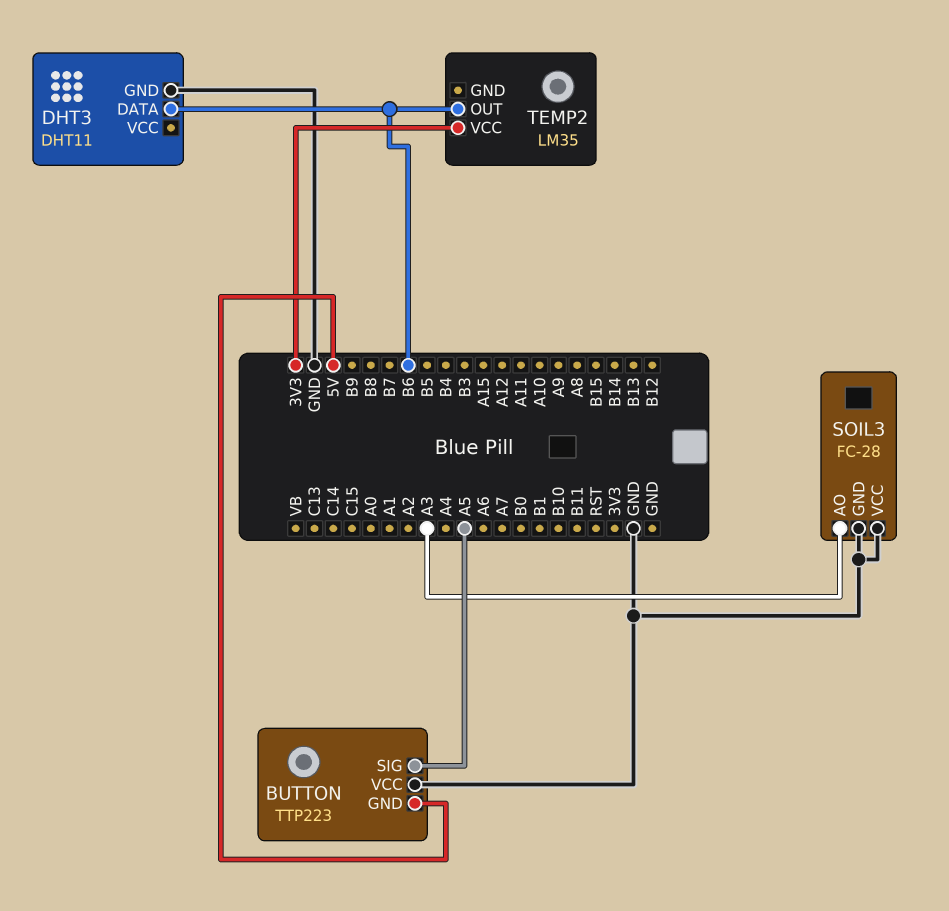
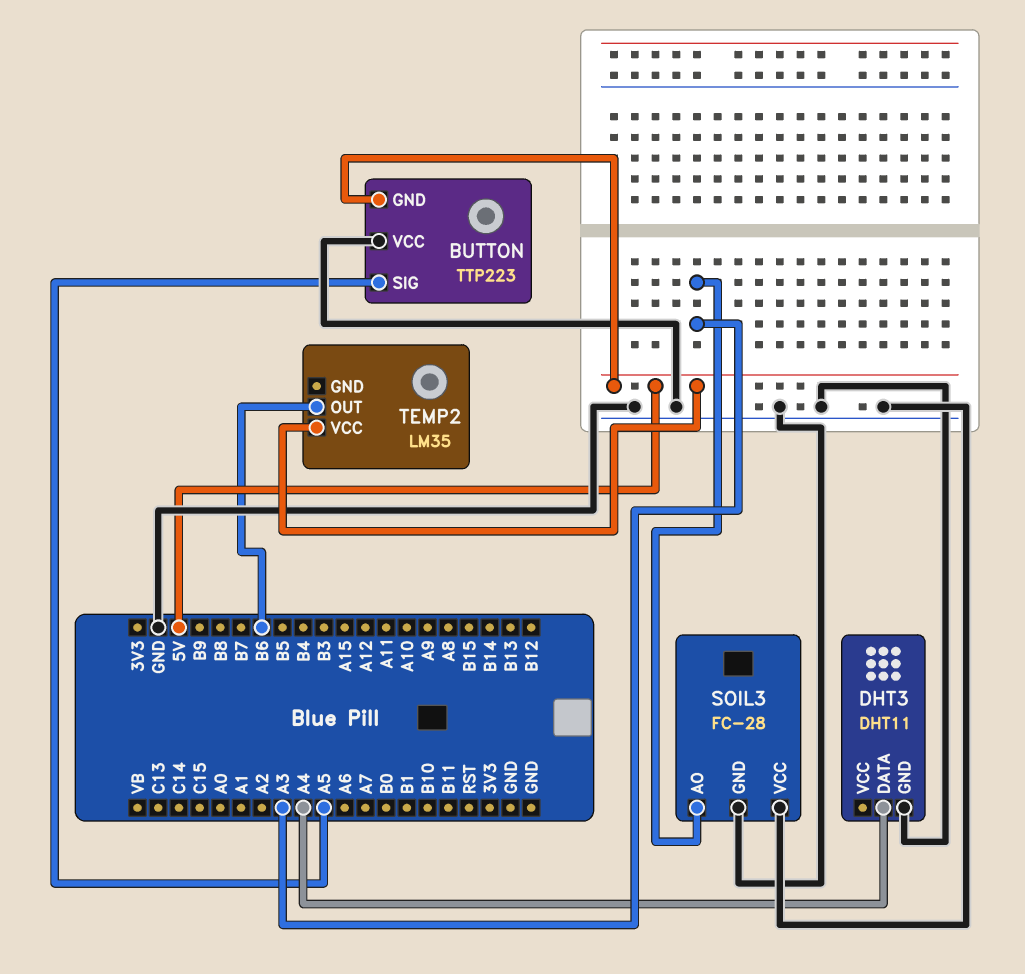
DHT3 pin DATA: B6 -> A4
TEMP2 pin VCC: 3V3 -> 5V

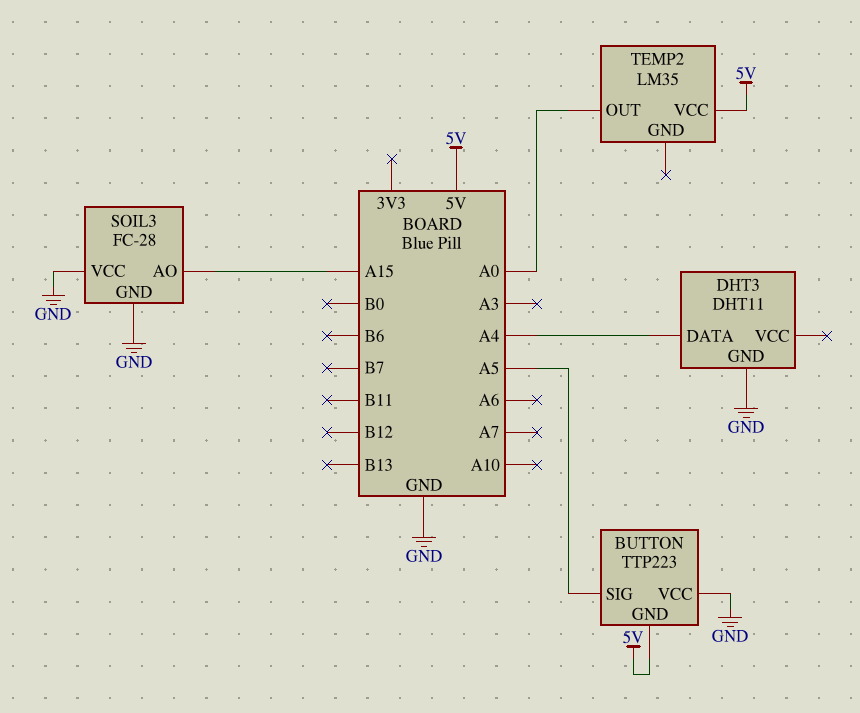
SOIL3 pin AO: A3 -> A15
TEMP2 pin OUT: B6 -> A0

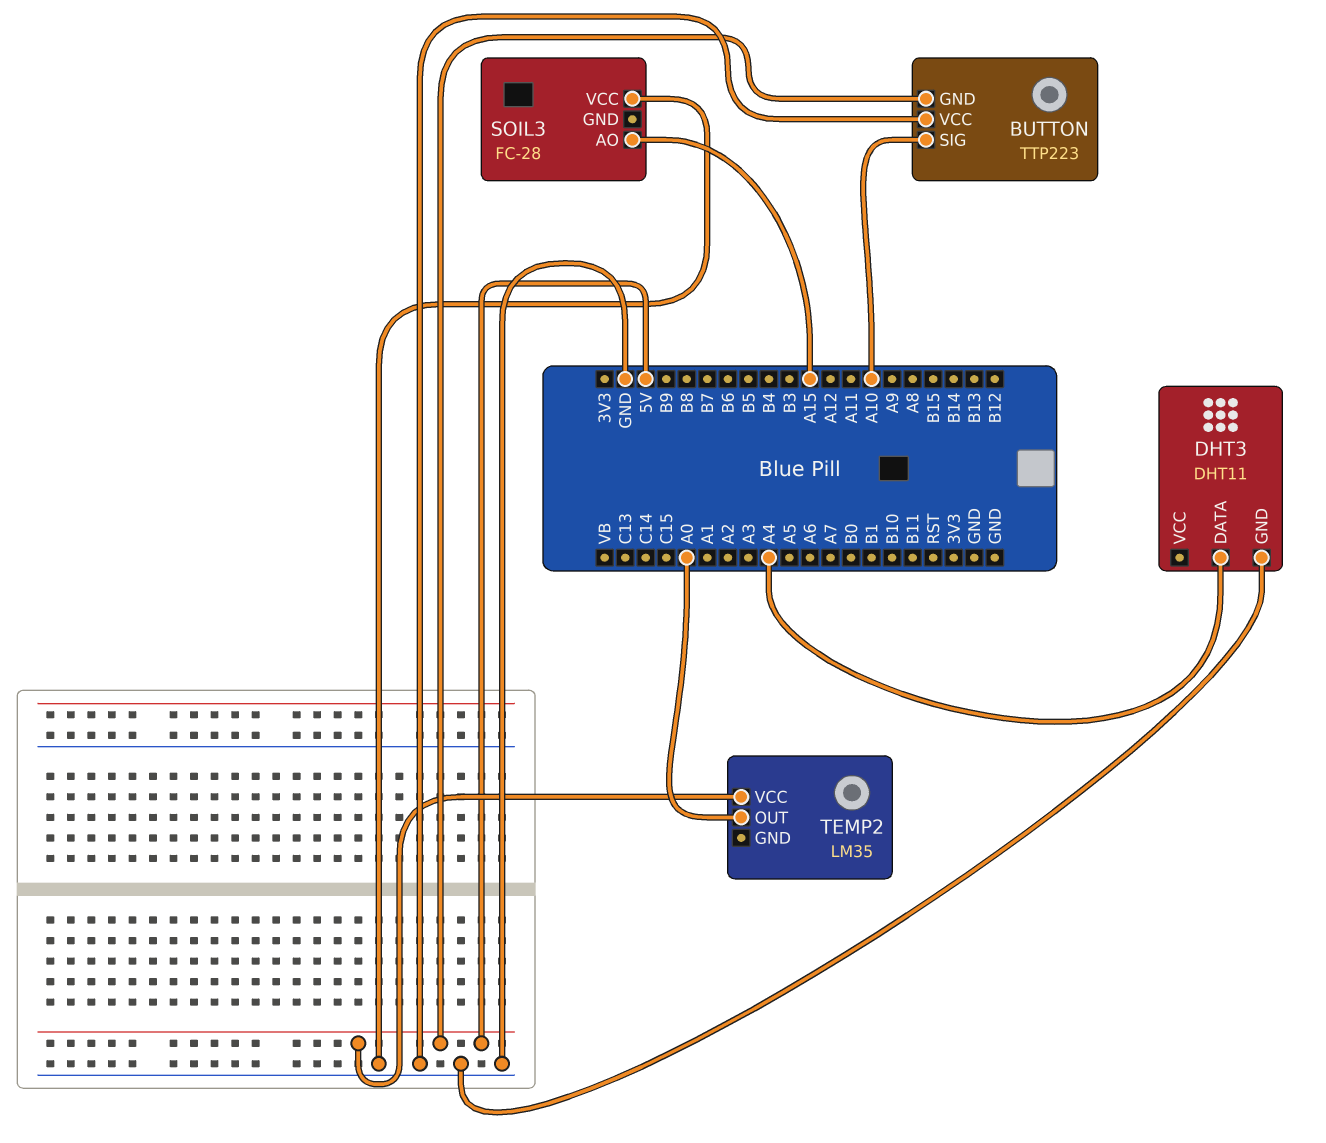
BUTTON pin SIG: A5 -> A10
SOIL3 pin GND: GND -> none

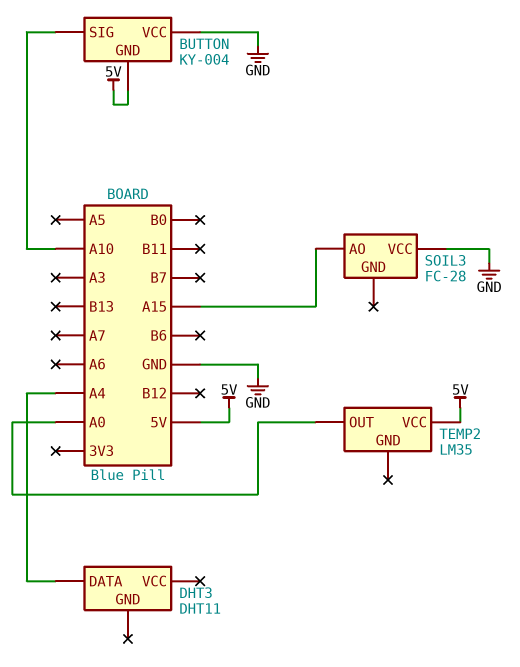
BUTTON: TTP223 -> KY-004
DHT3 pin GND: GND -> none

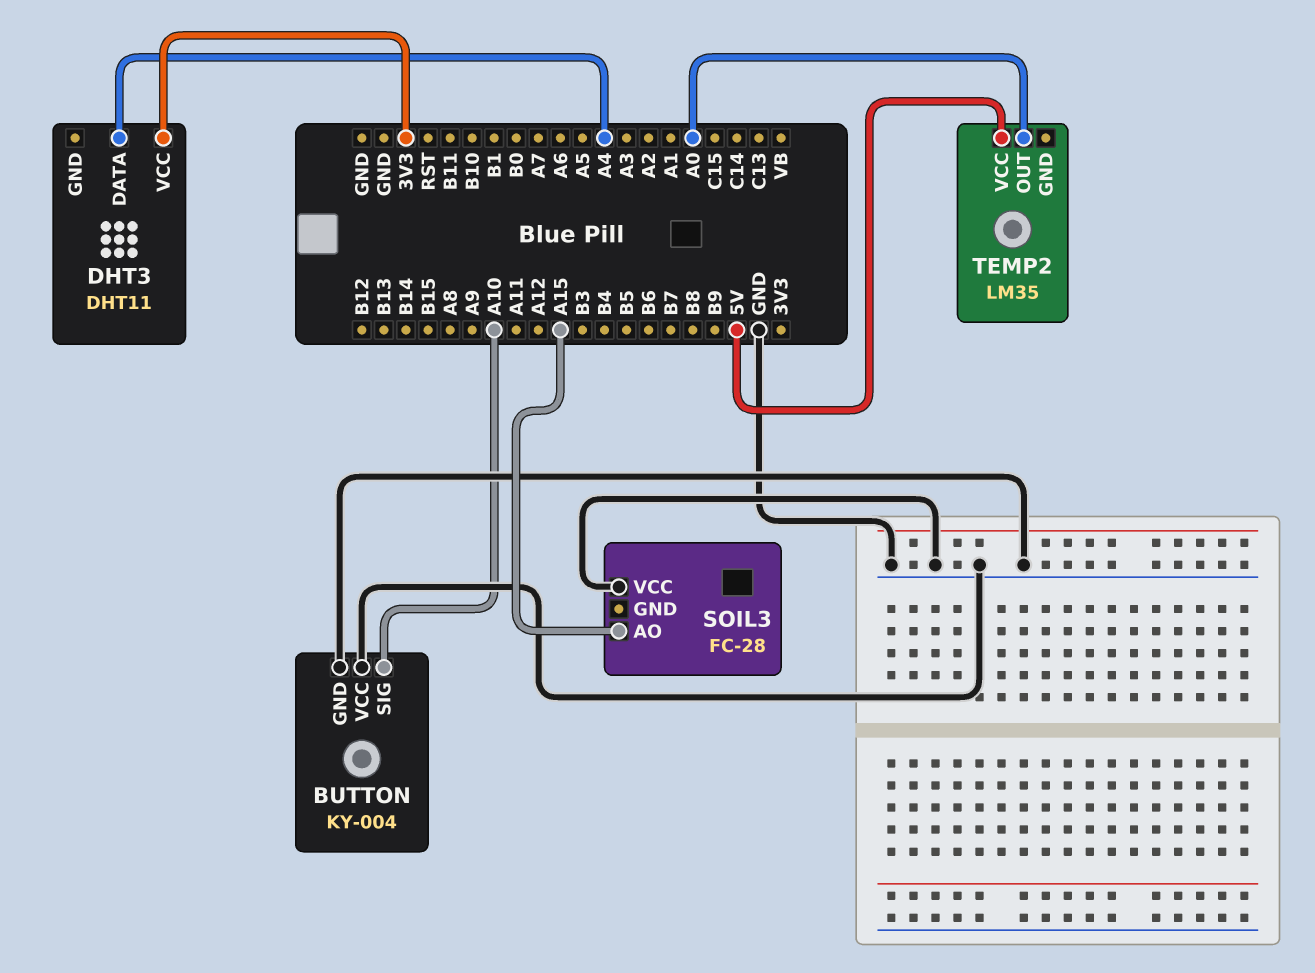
BUTTON pin GND: 5V -> GND
DHT3 pin VCC: none -> 3V3

